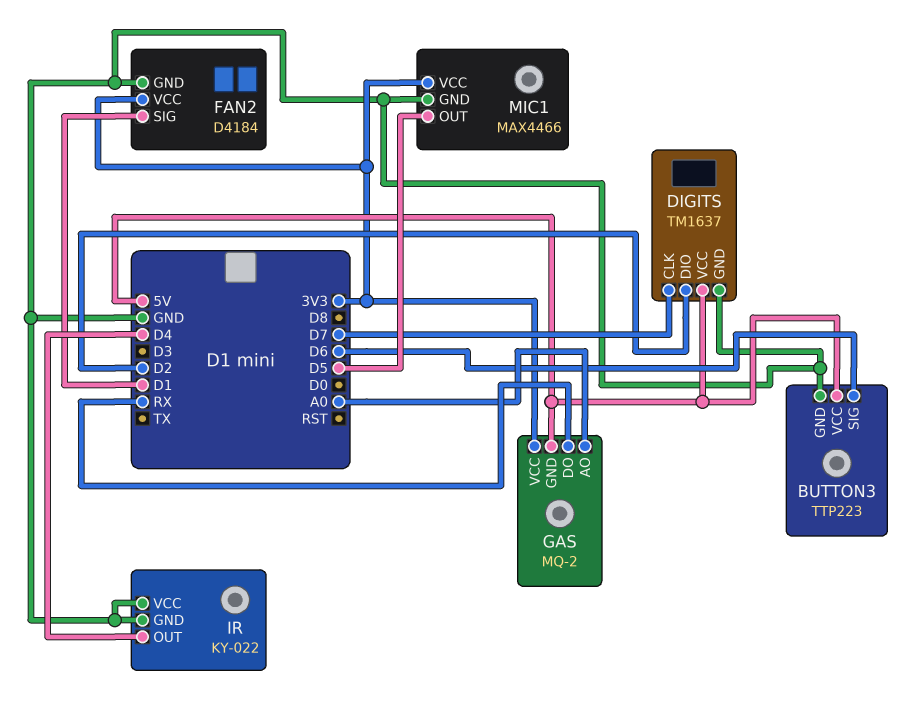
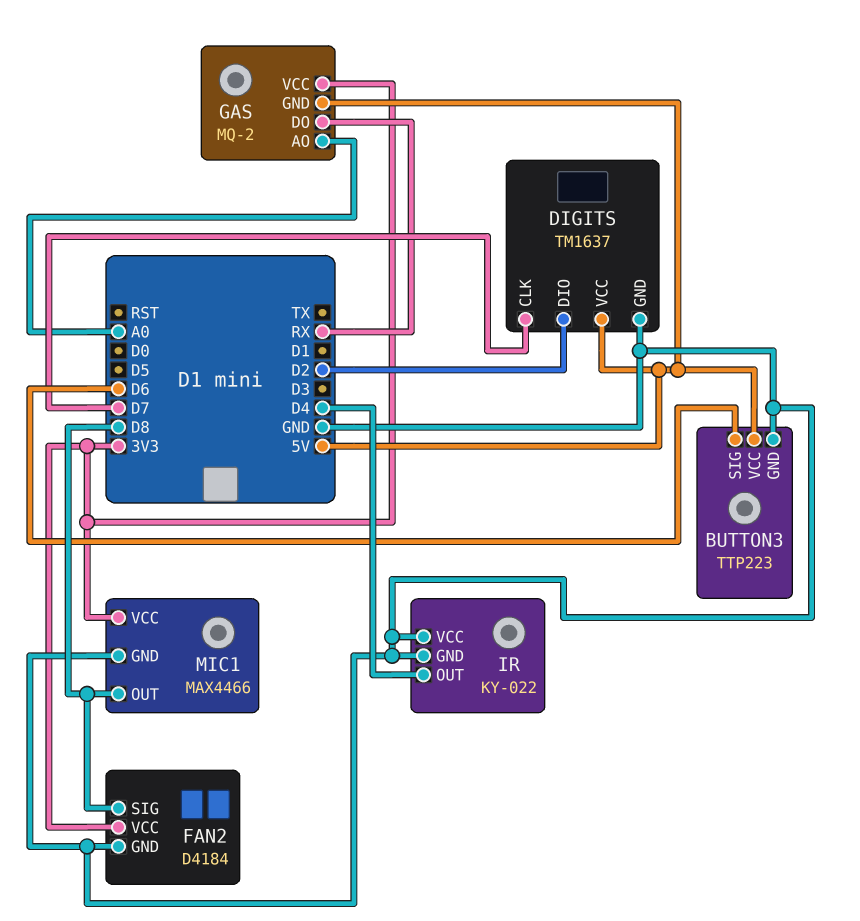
FAN2 pin SIG: D1 -> D8
MIC1 pin OUT: D5 -> D8

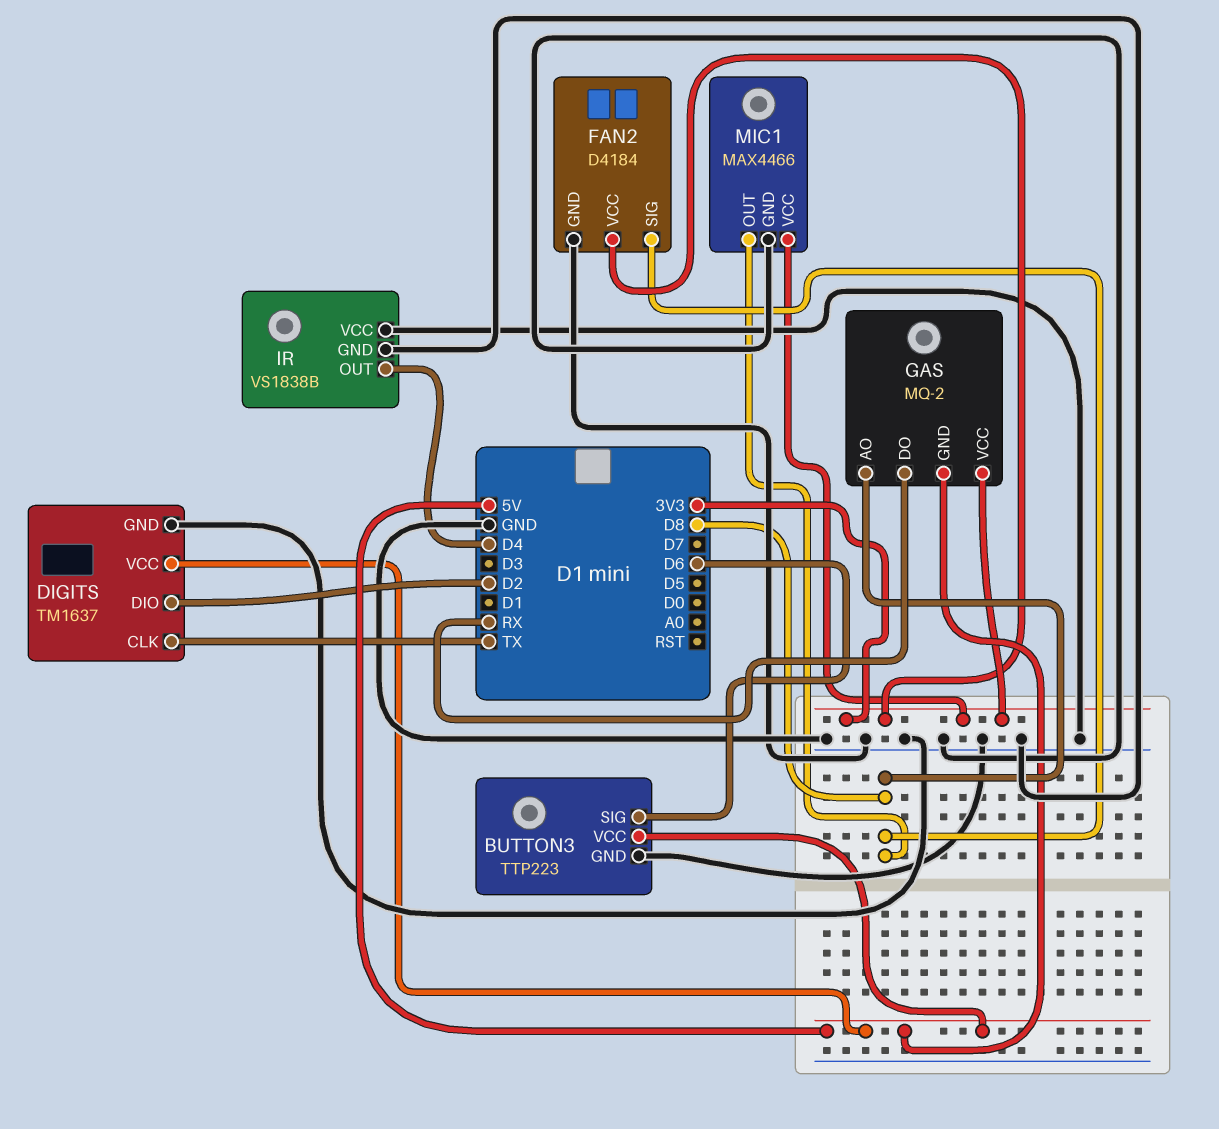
DIGITS pin CLK: D7 -> TX
GAS pin AO: A0 -> D8
IR: KY-022 -> VS1838B

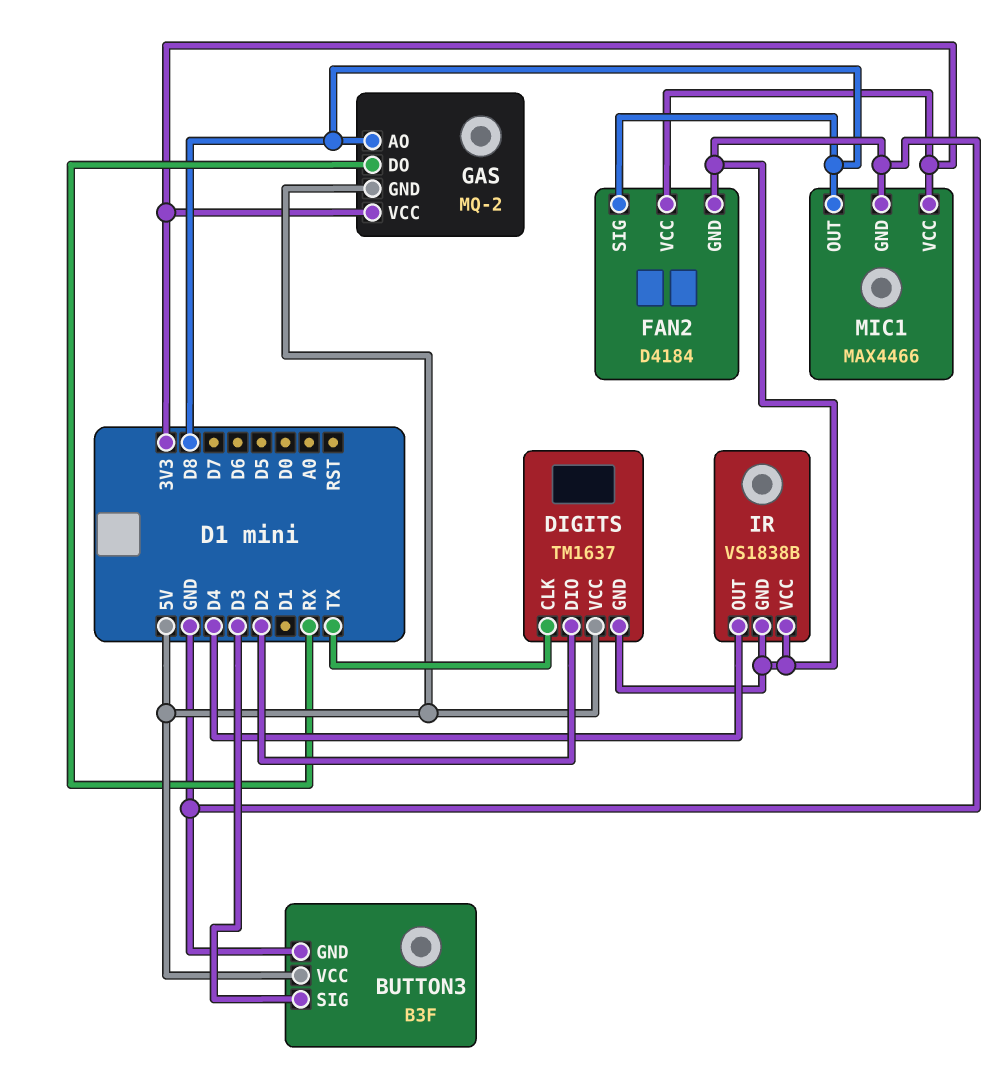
BUTTON3: TTP223 -> B3F
BUTTON3 pin SIG: D6 -> D3

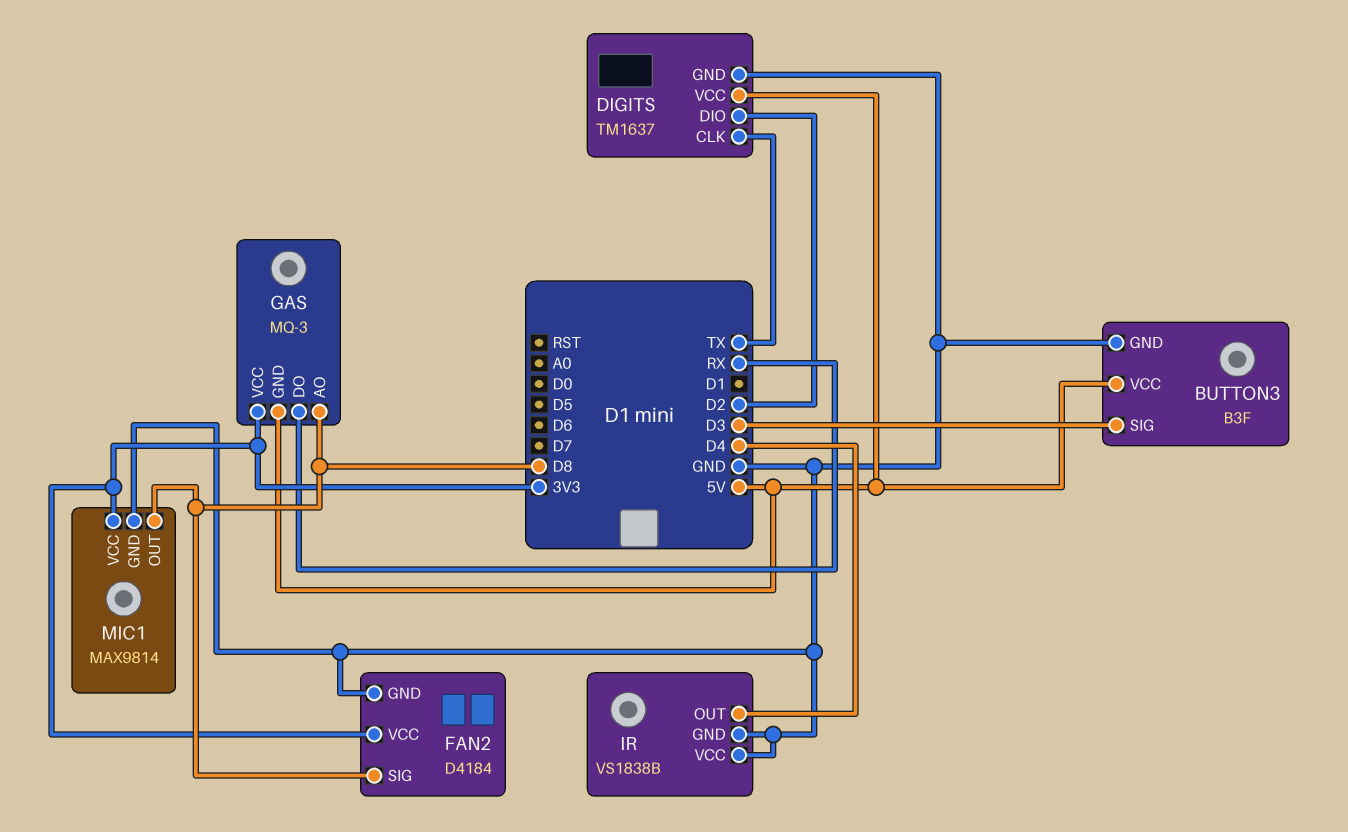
GAS: MQ-2 -> MQ-3
MIC1: MAX4466 -> MAX9814

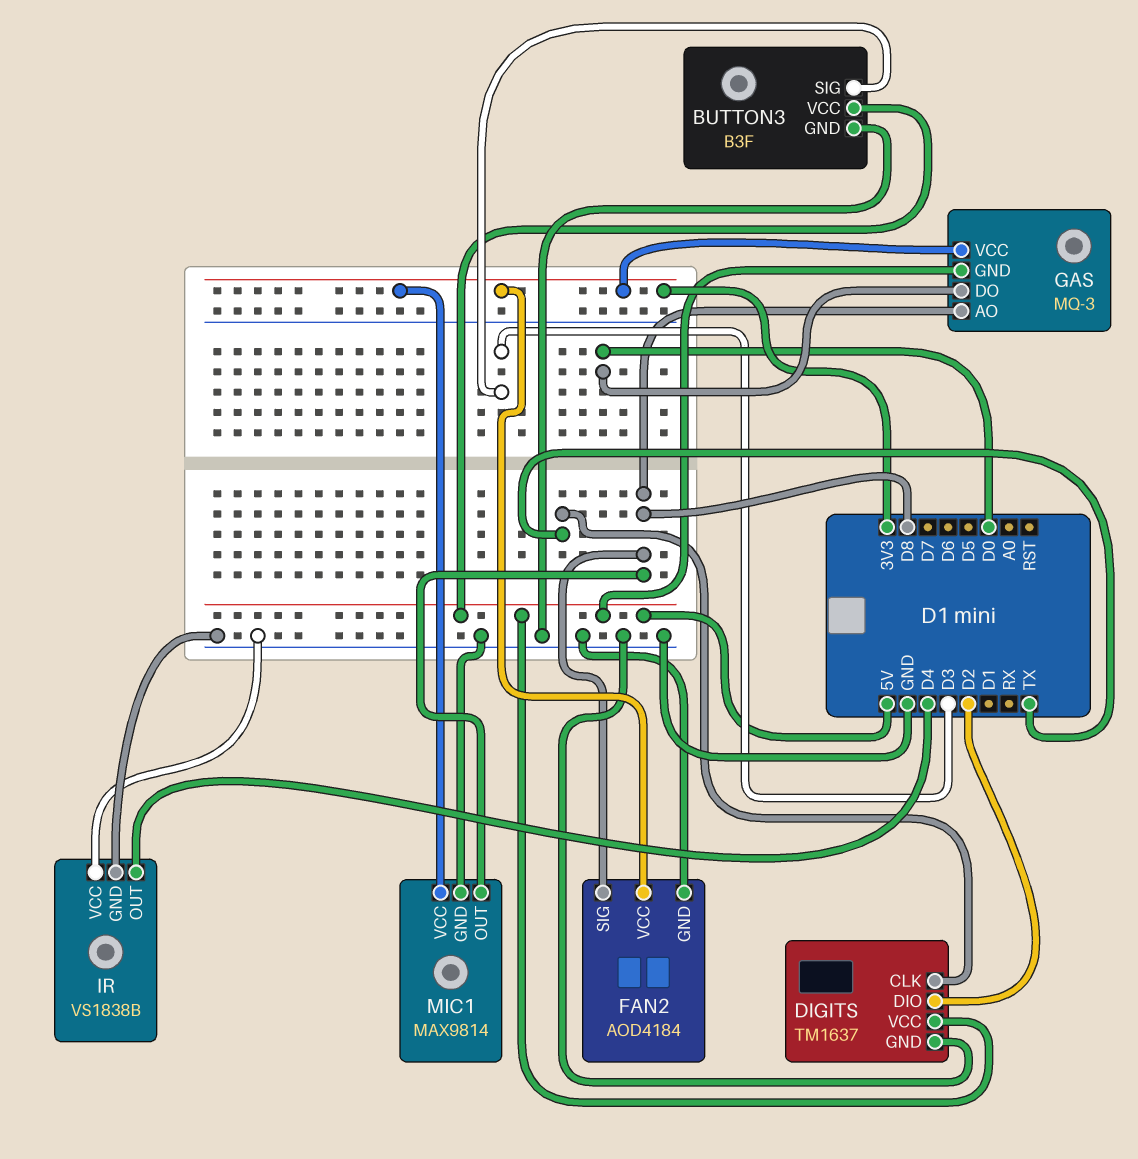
FAN2: D4184 -> AOD4184
GAS pin DO: RX -> D0

